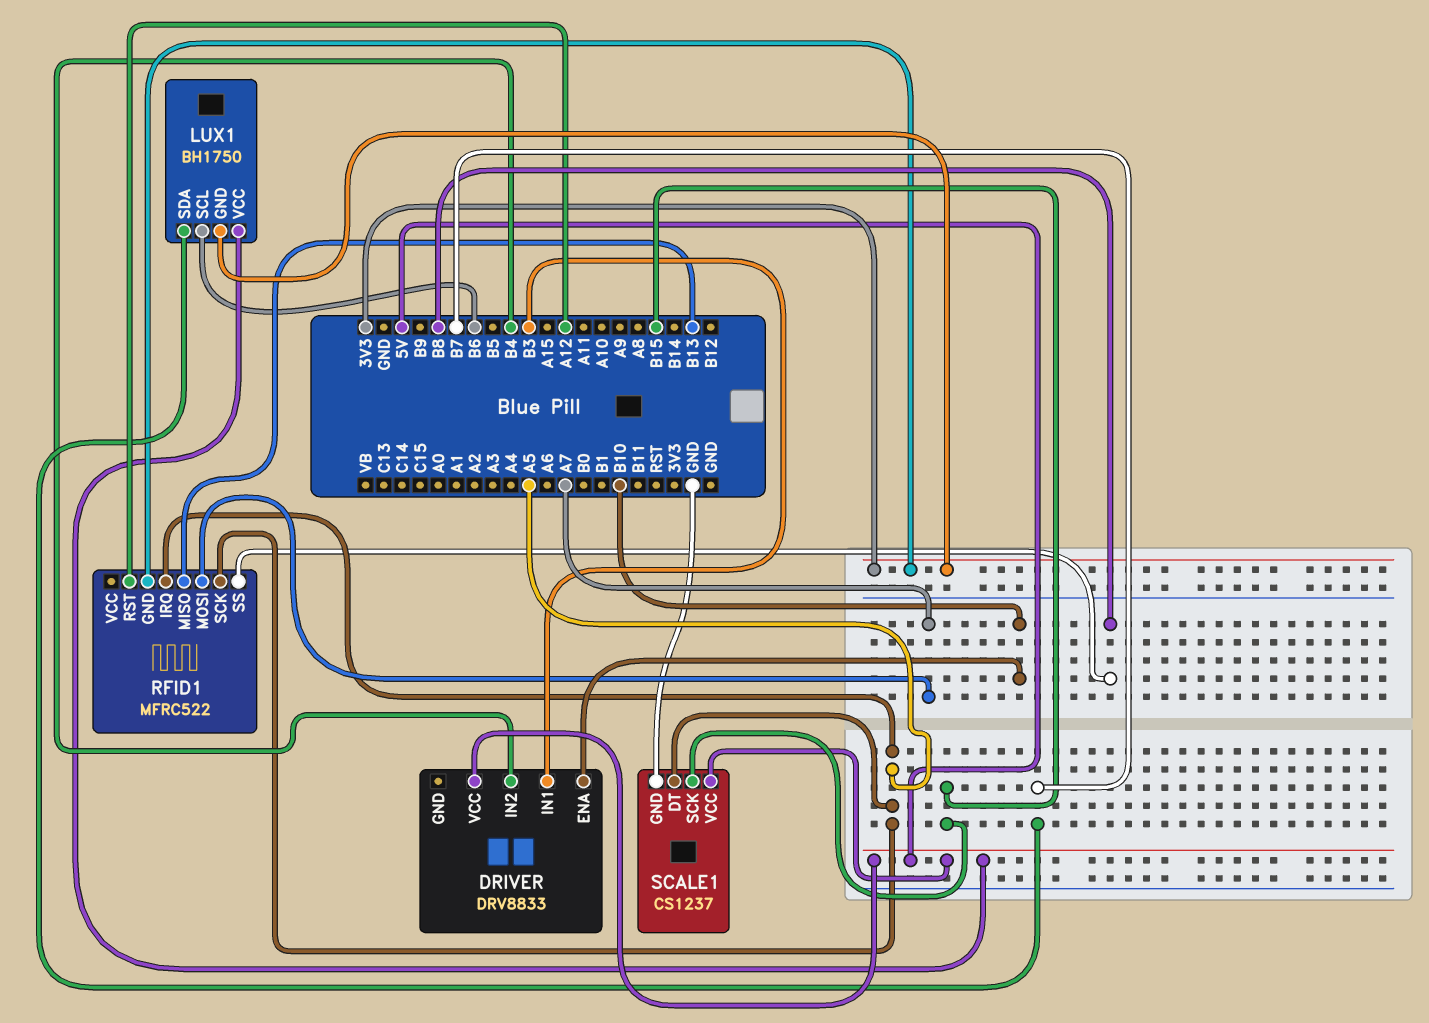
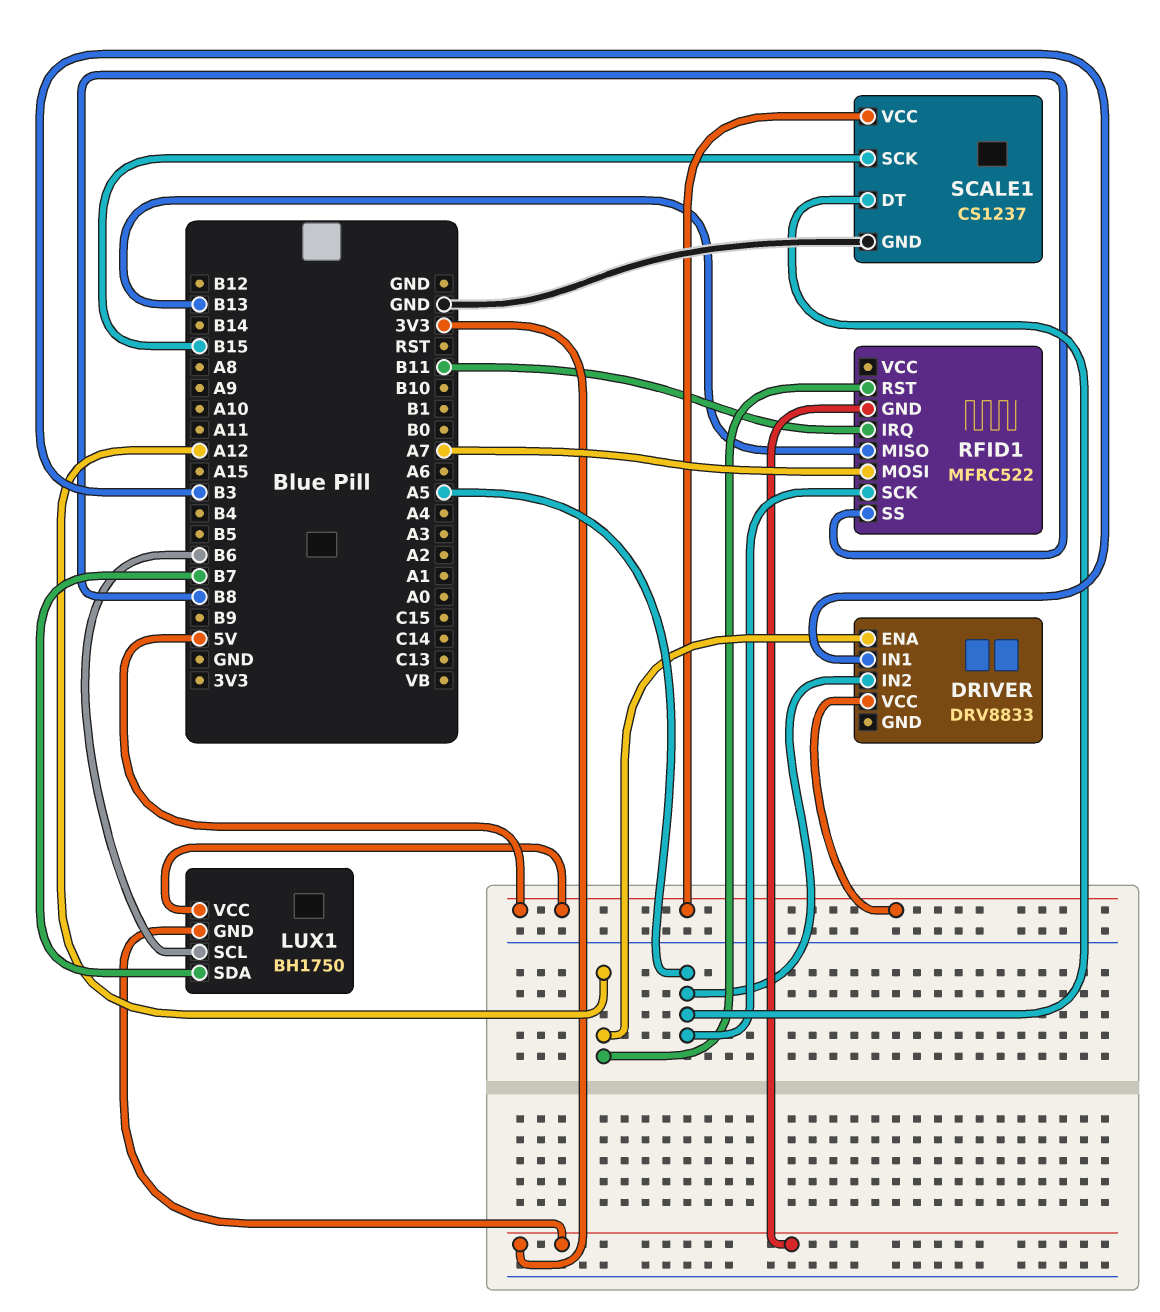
DRIVER pin ENA: B10 -> A12
DRIVER pin IN2: B4 -> A5
RFID1 pin IRQ: A5 -> B11

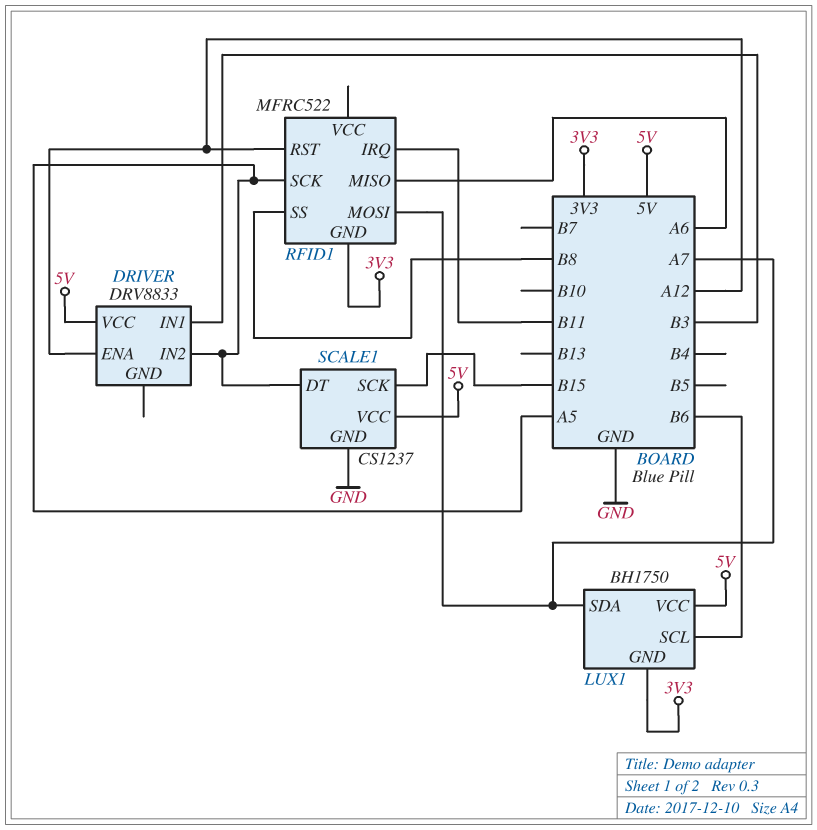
LUX1 pin SDA: B7 -> A7
RFID1 pin MISO: B13 -> A6

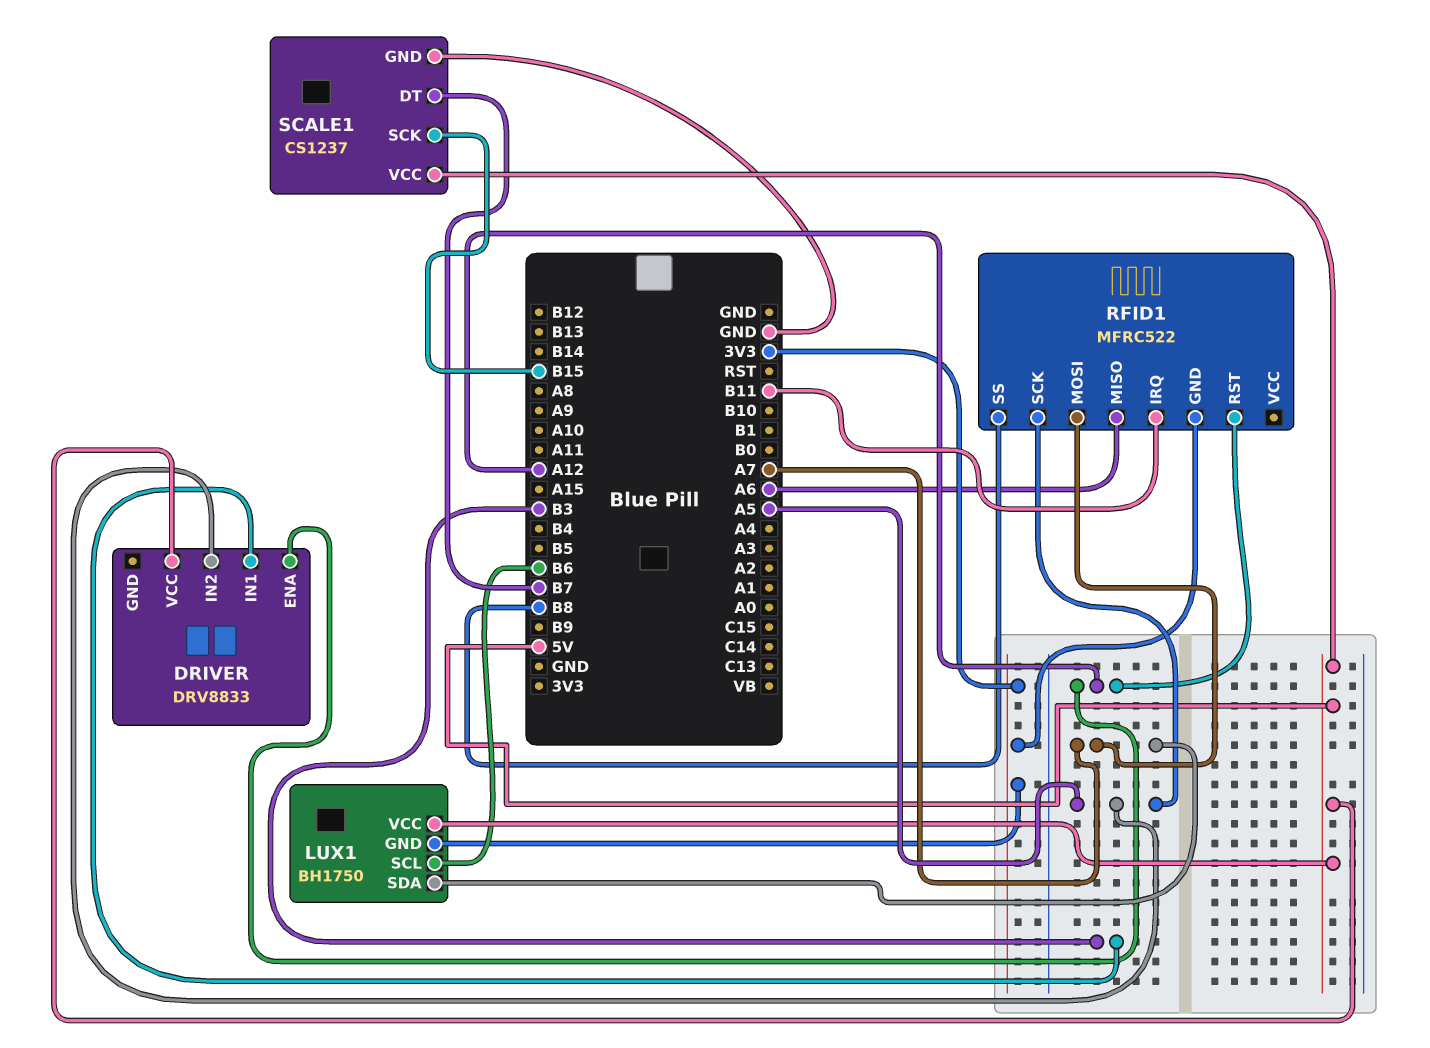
SCALE1 pin DT: A5 -> B7

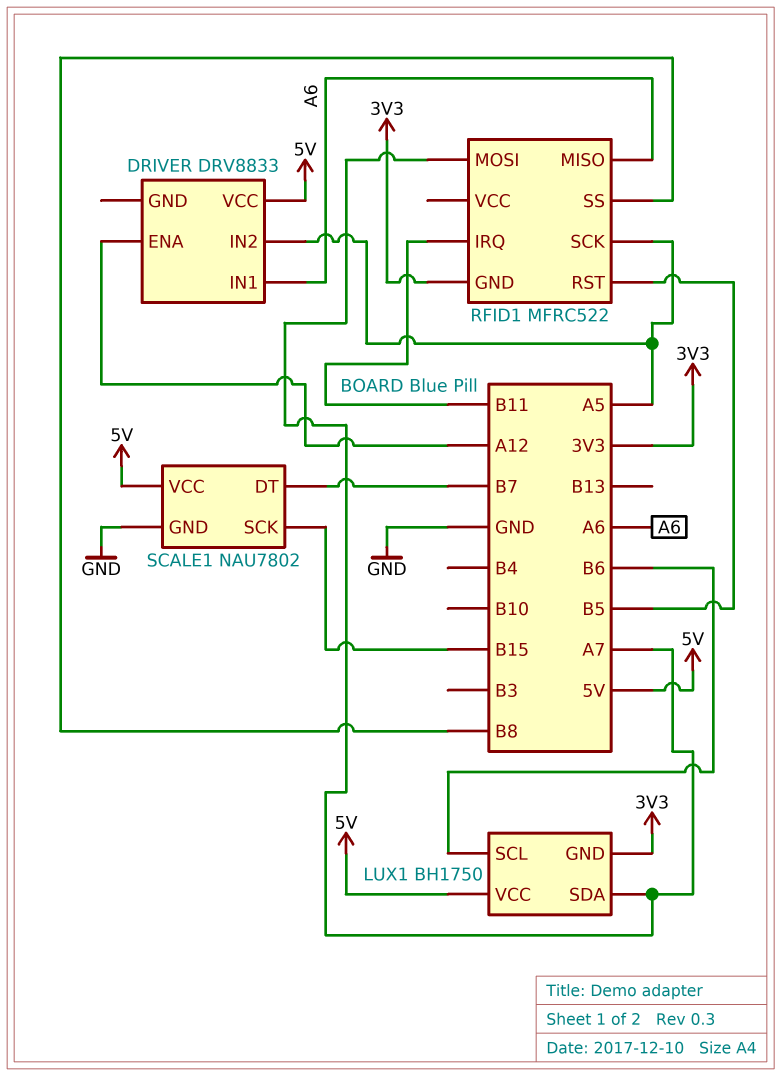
DRIVER pin IN1: B3 -> A6
RFID1 pin RST: A12 -> B5
SCALE1: CS1237 -> NAU7802

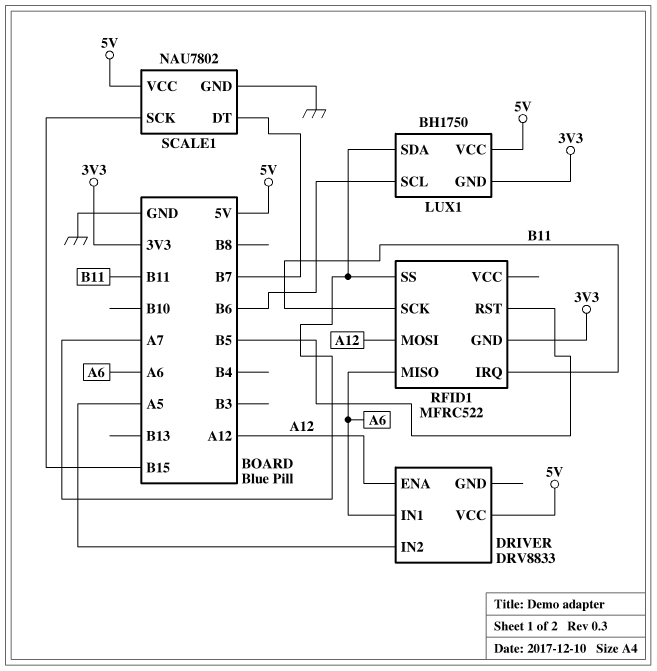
RFID1 pin MOSI: A7 -> A12
RFID1 pin SCK: A5 -> B11
RFID1 pin SS: B8 -> A7

